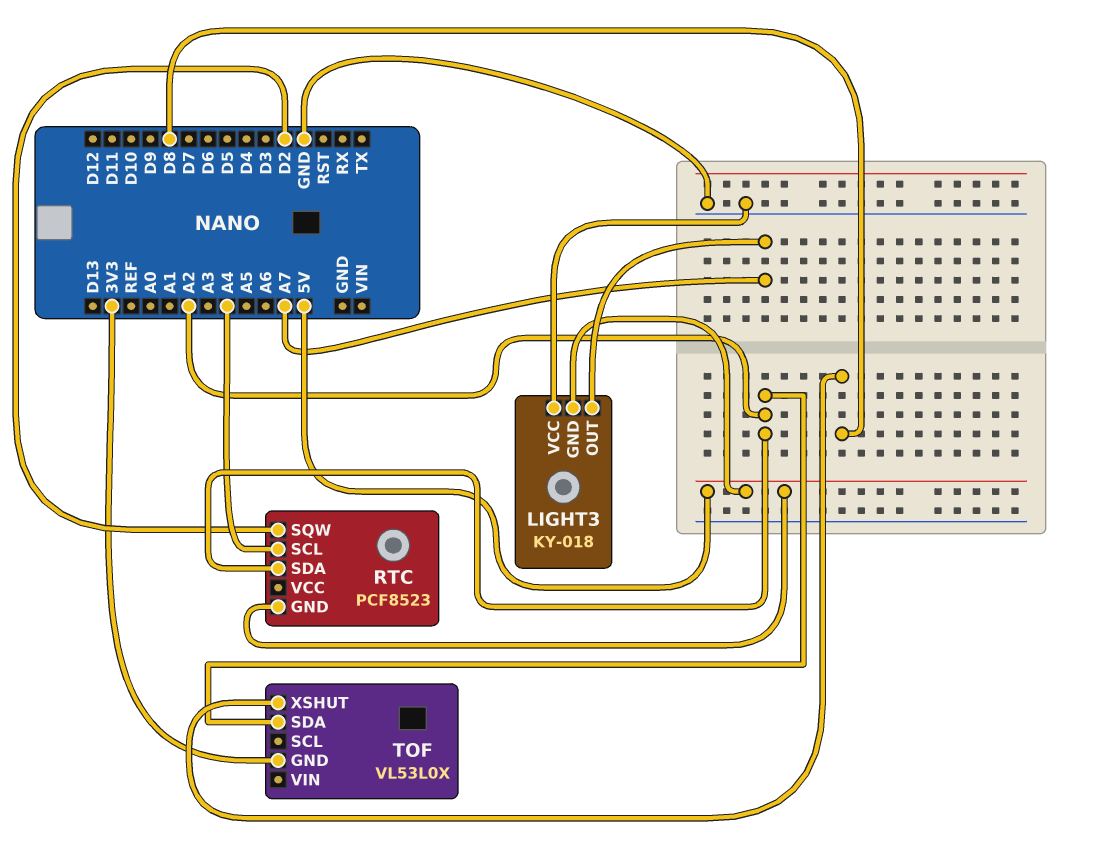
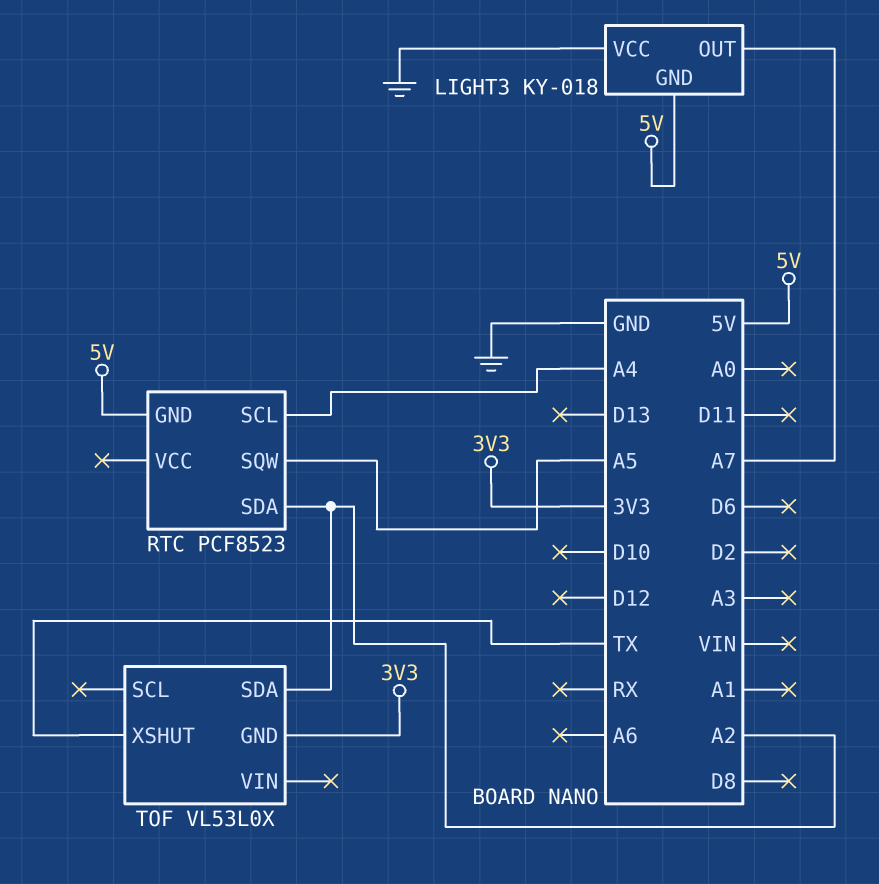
RTC pin SQW: D2 -> A5
TOF pin XSHUT: D8 -> TX

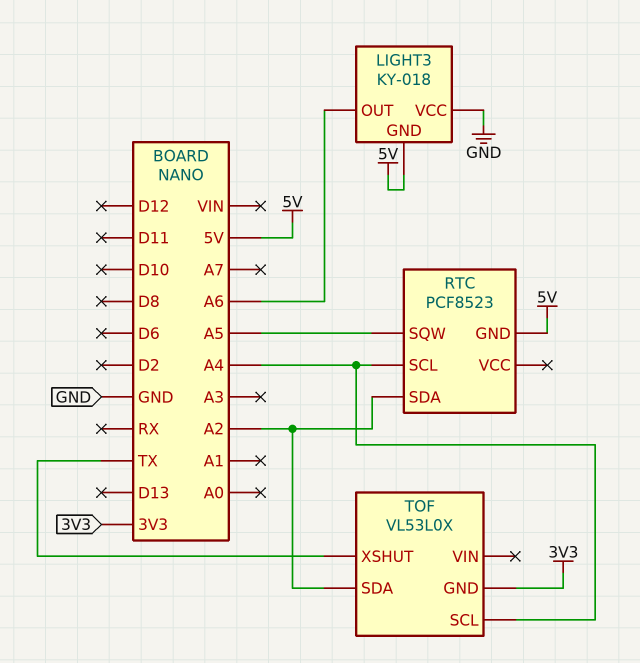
LIGHT3 pin OUT: A7 -> A6
TOF pin SCL: none -> A4

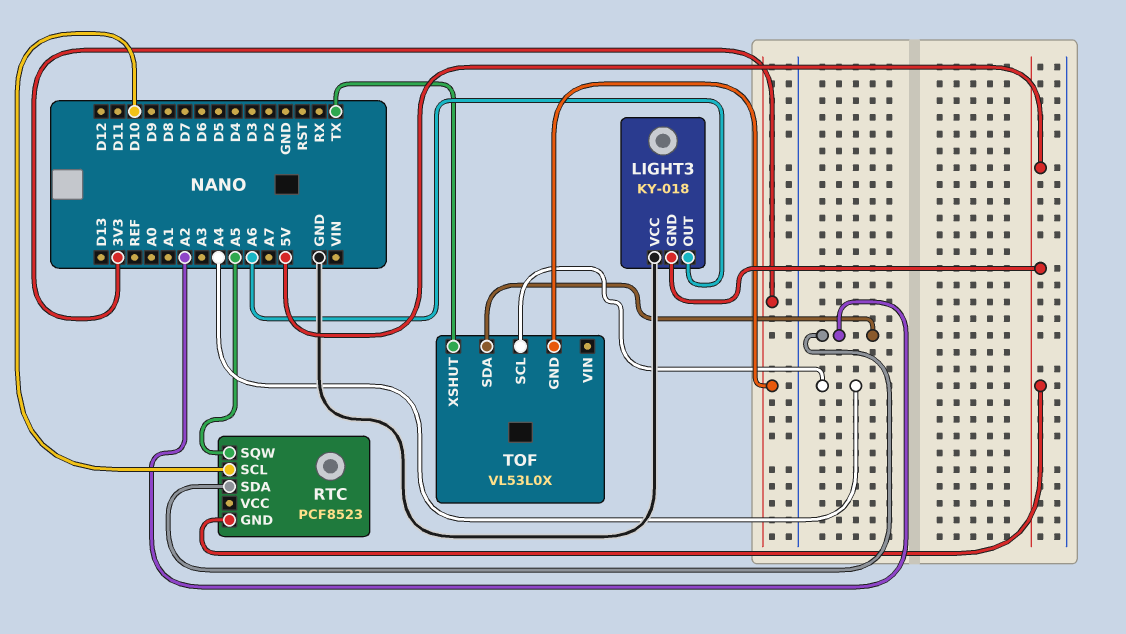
RTC pin SCL: A4 -> D10

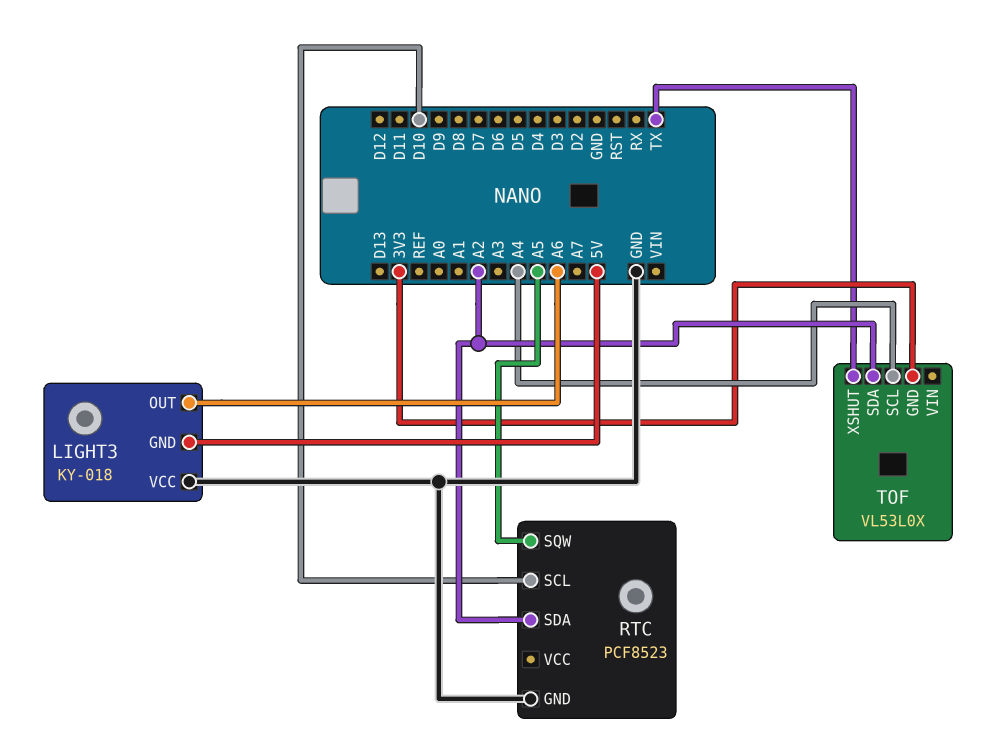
RTC pin GND: 5V -> GND

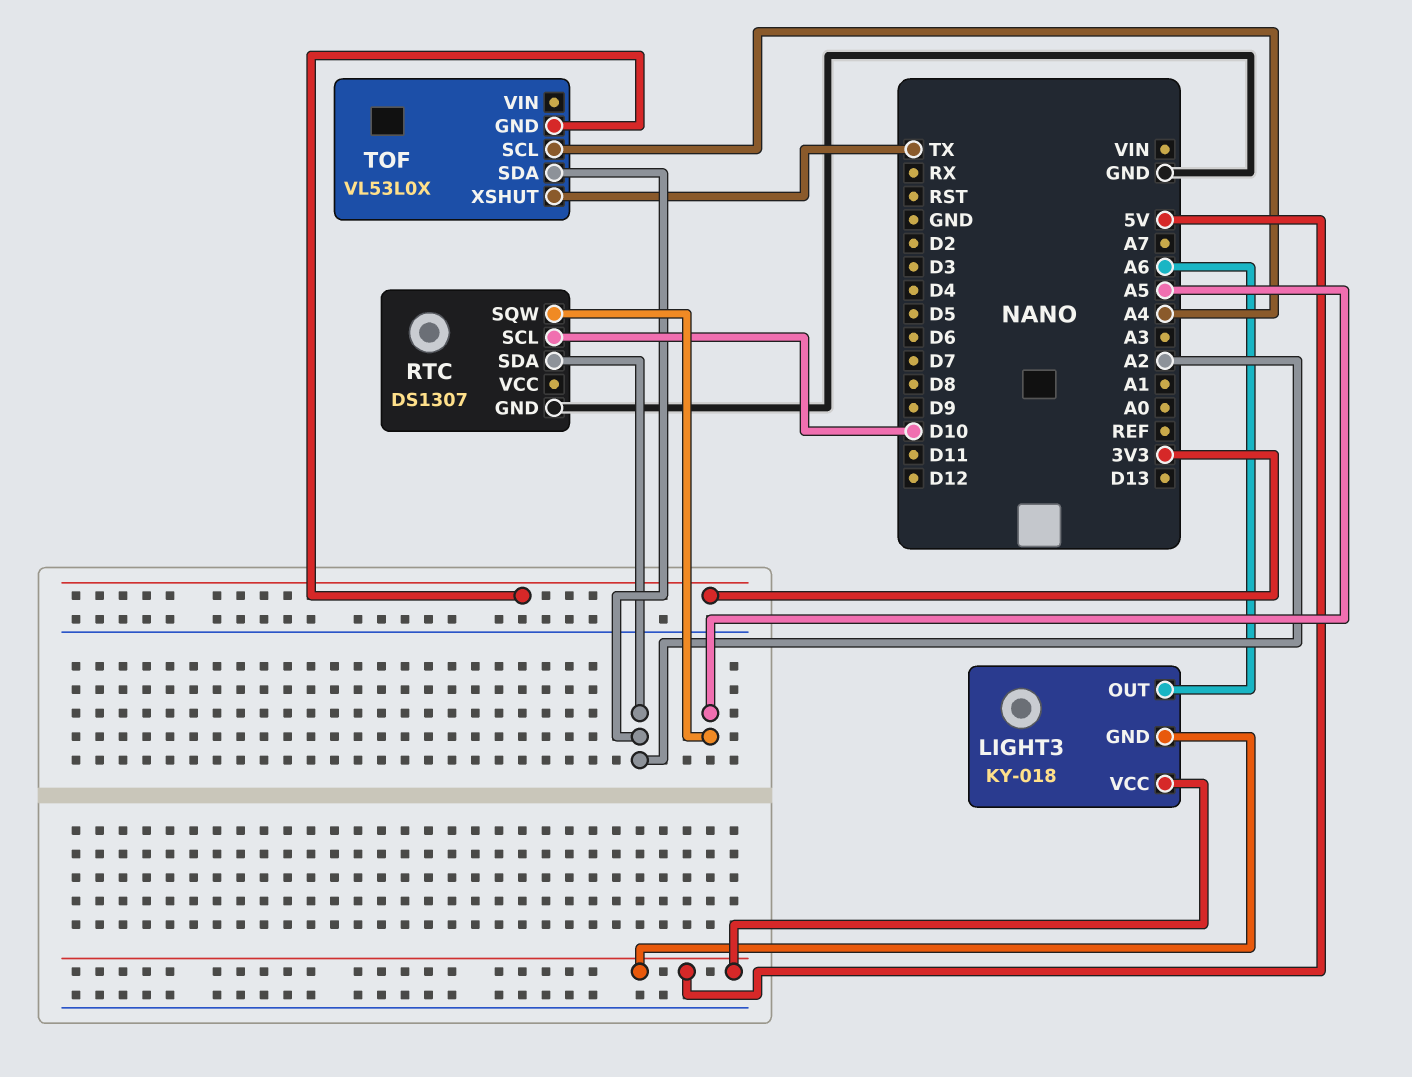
LIGHT3 pin VCC: GND -> 5V
RTC: PCF8523 -> DS1307

